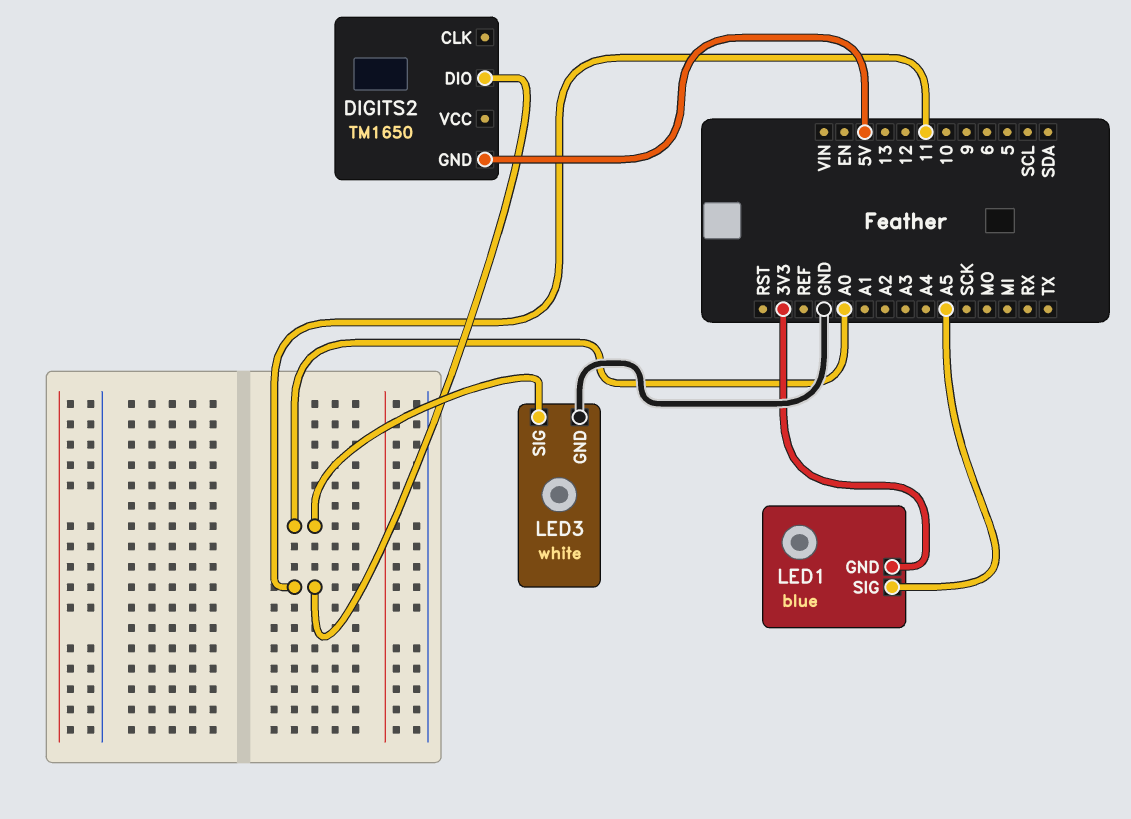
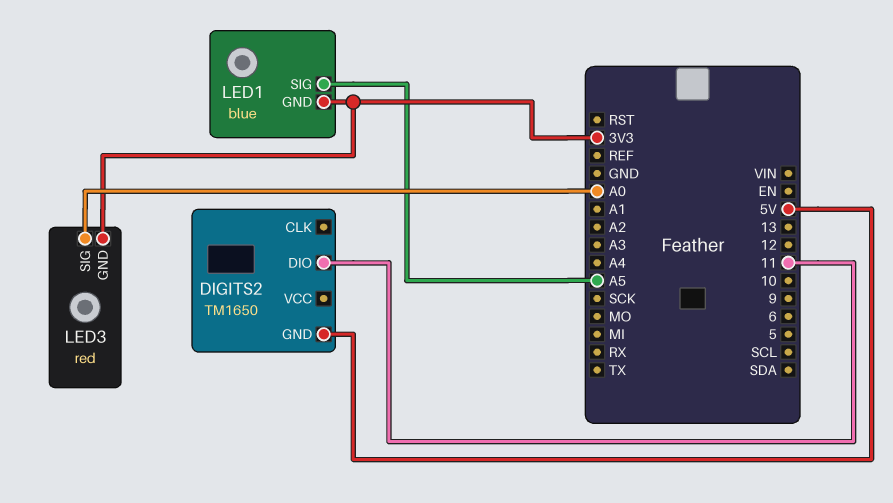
LED3: white -> red
LED3 pin GND: GND -> 3V3

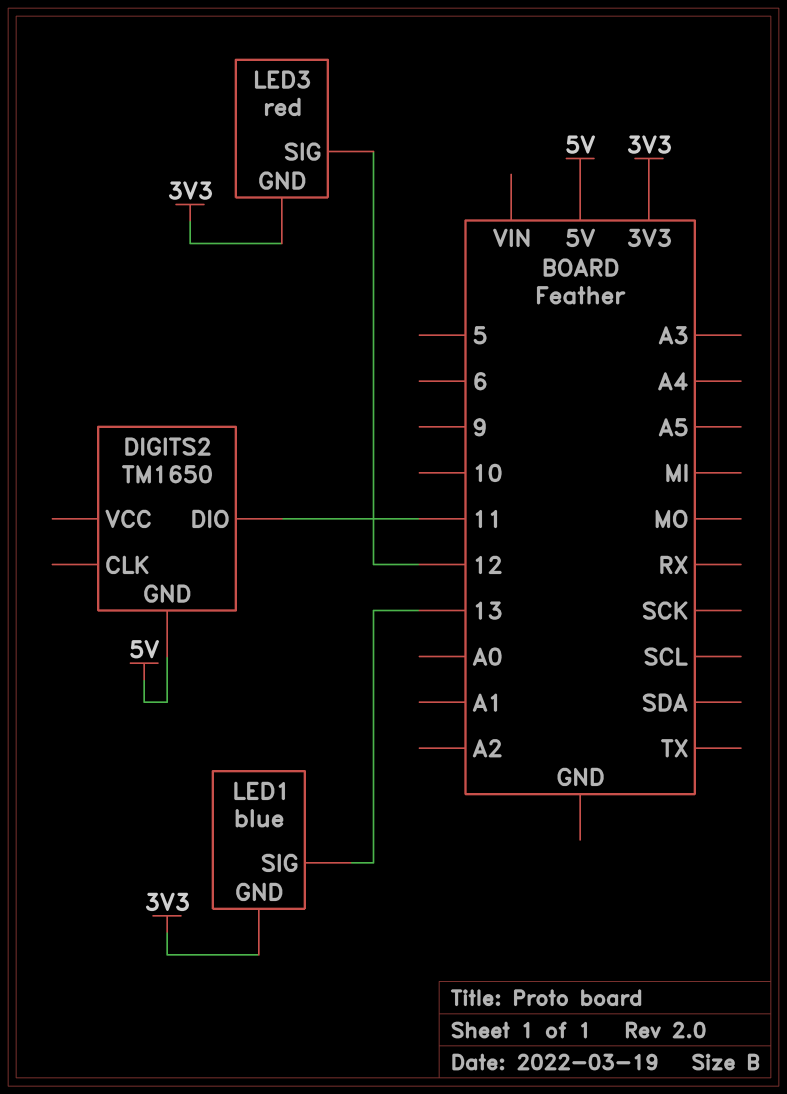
LED1 pin SIG: A5 -> 13
LED3 pin SIG: A0 -> 12

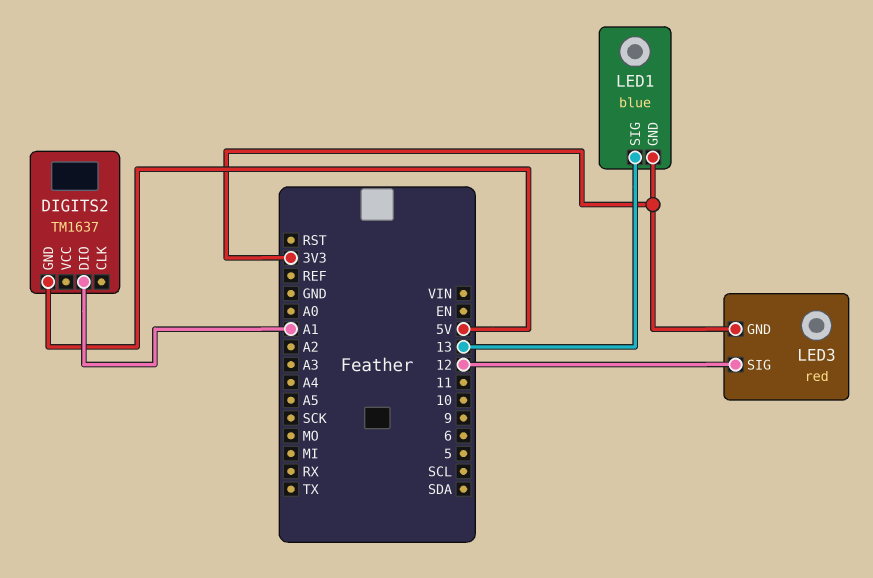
DIGITS2: TM1650 -> TM1637
DIGITS2 pin DIO: 11 -> A1

